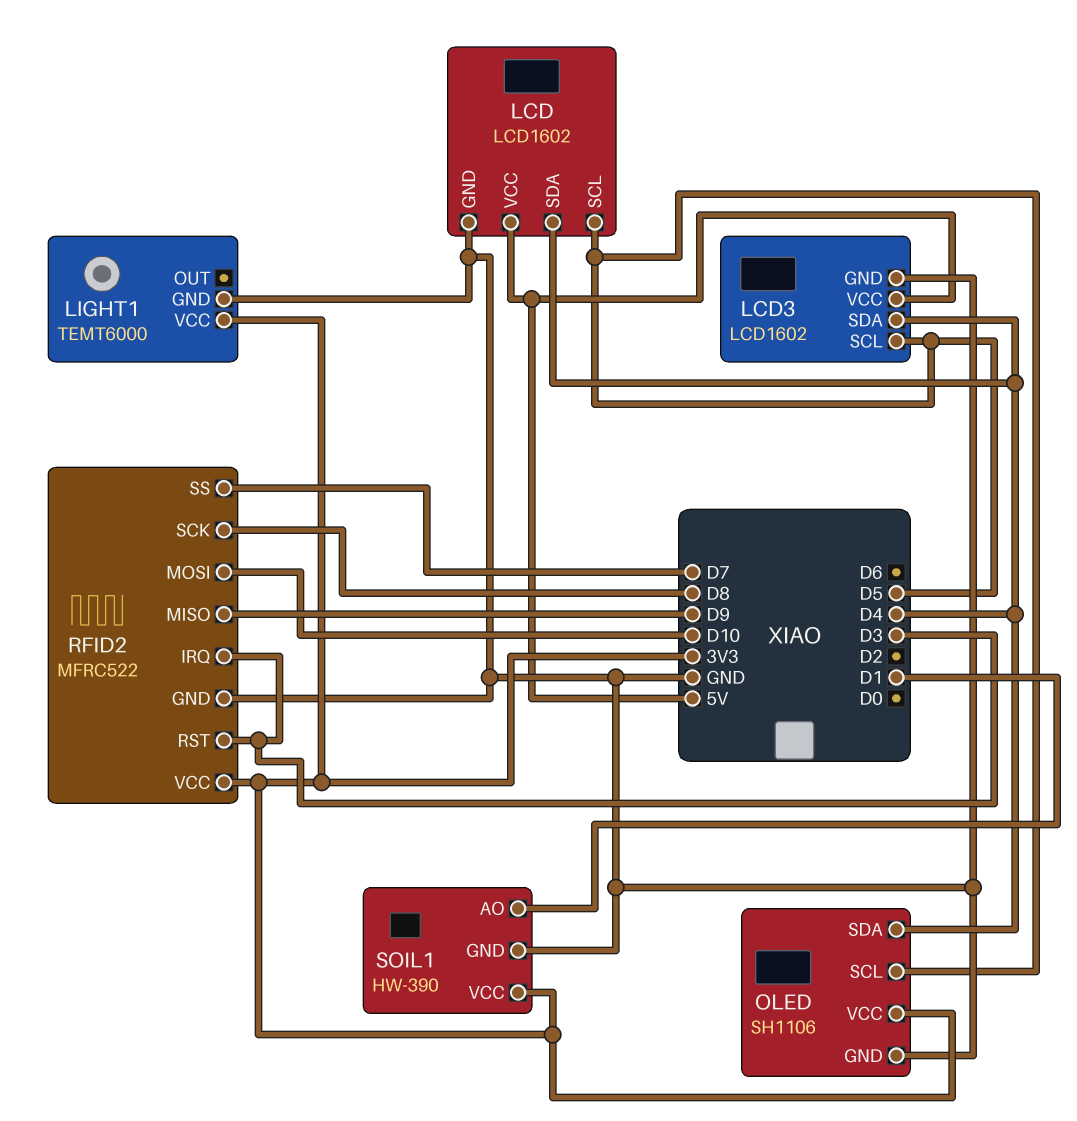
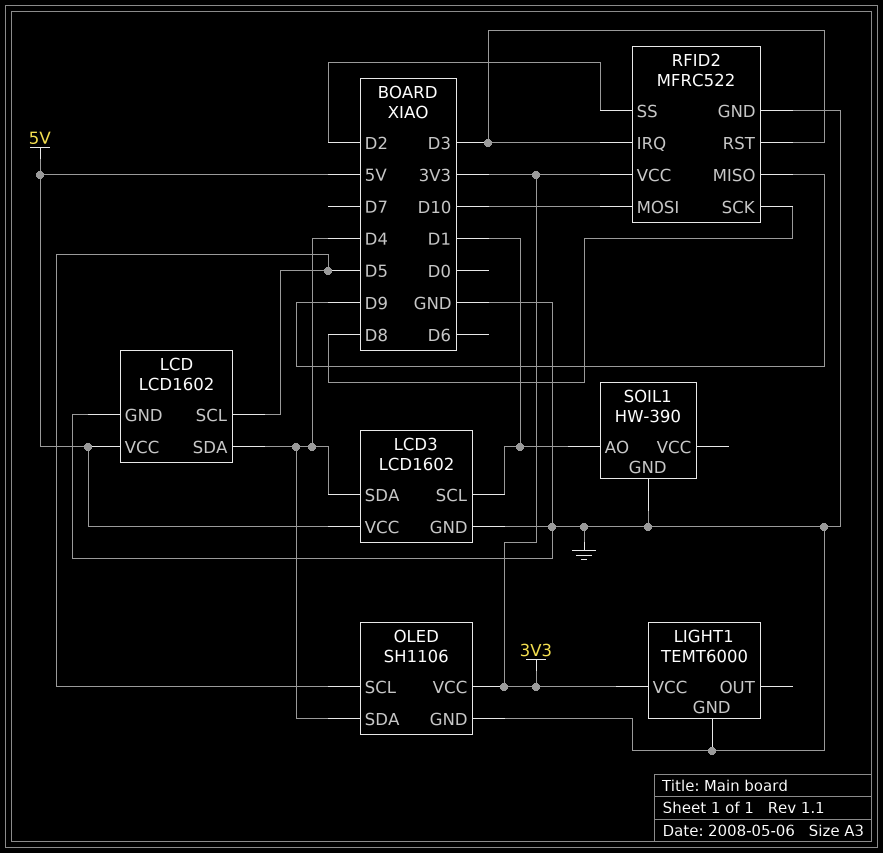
LCD3 pin SCL: D5 -> D1
RFID2 pin SS: D7 -> D2
SOIL1 pin VCC: 3V3 -> none

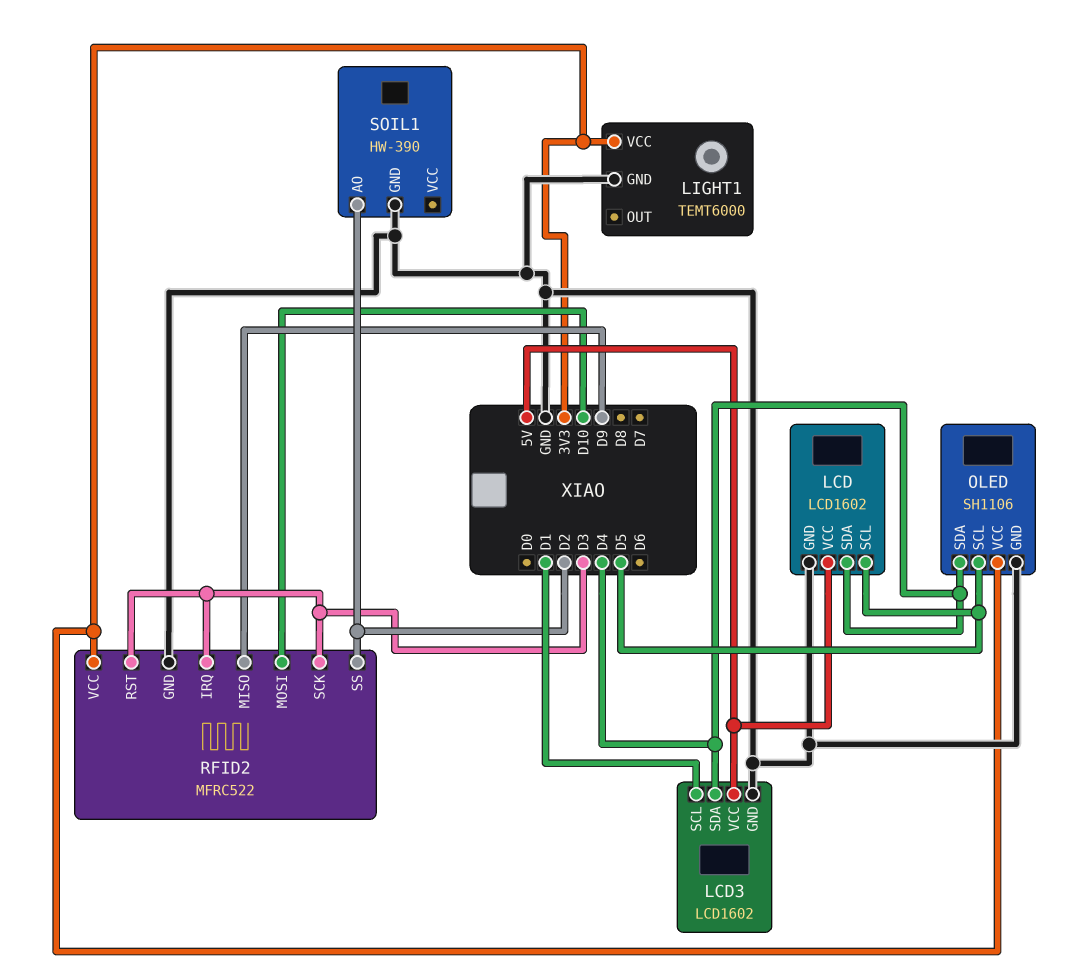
RFID2 pin SCK: D8 -> D3
SOIL1 pin AO: D1 -> D2

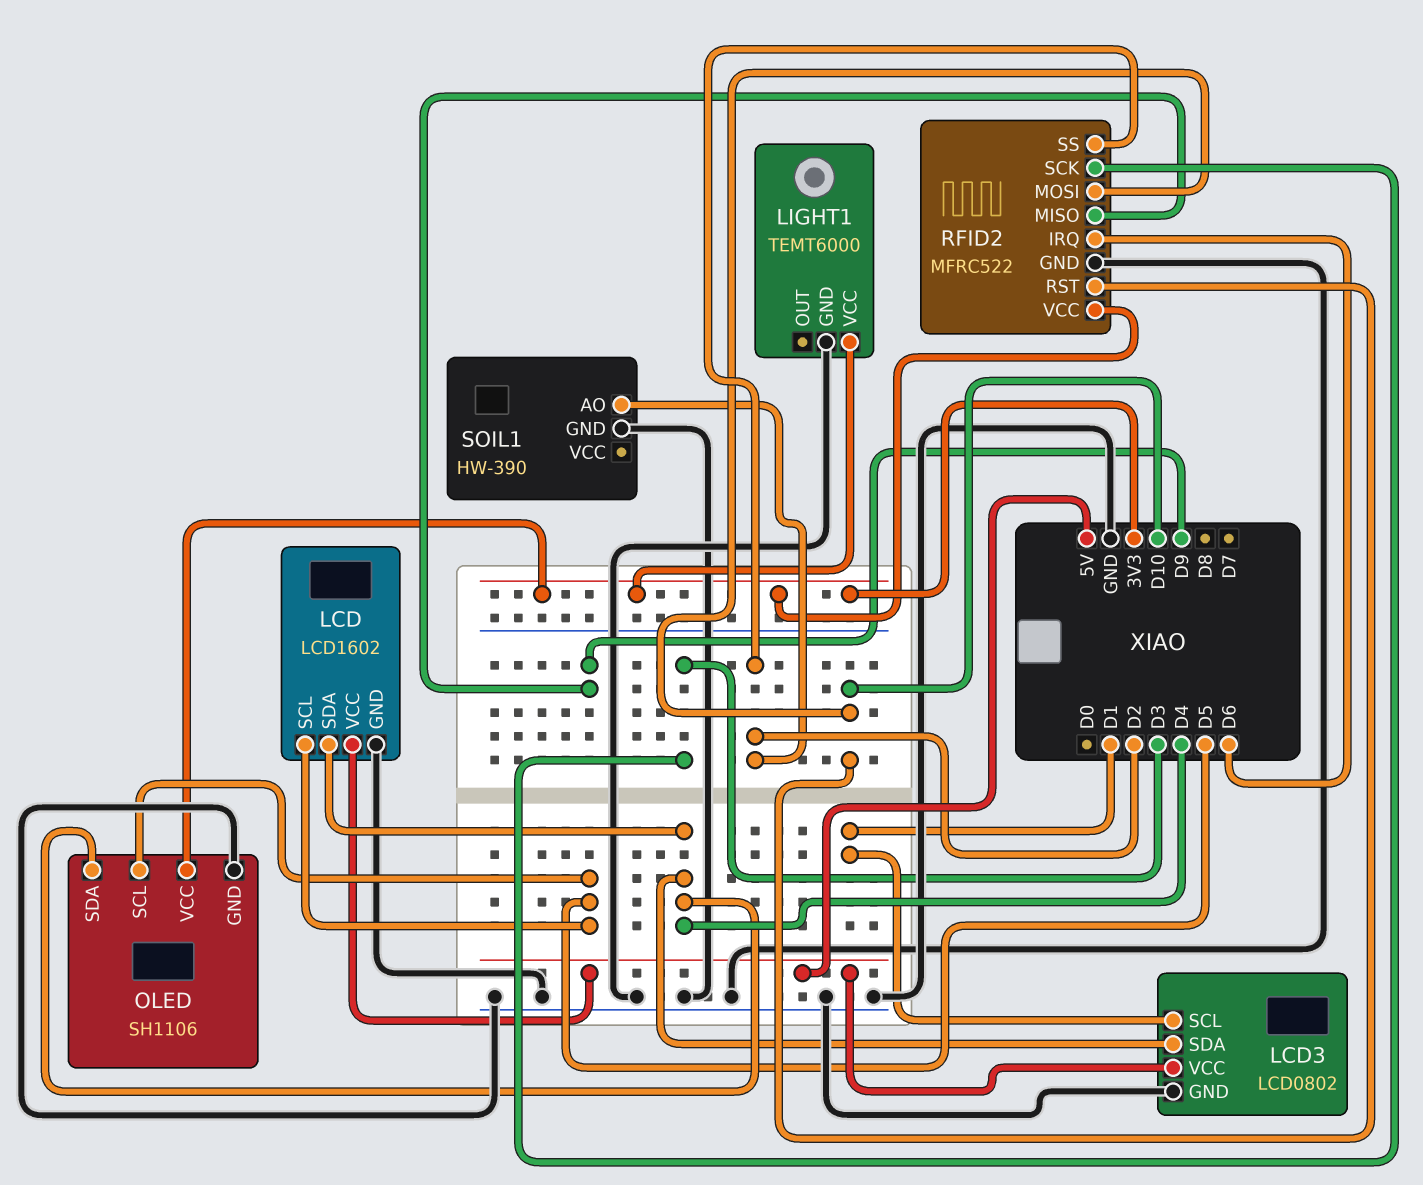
LCD3: LCD1602 -> LCD0802
RFID2 pin IRQ: D3 -> D6
RFID2 pin RST: D3 -> D10

